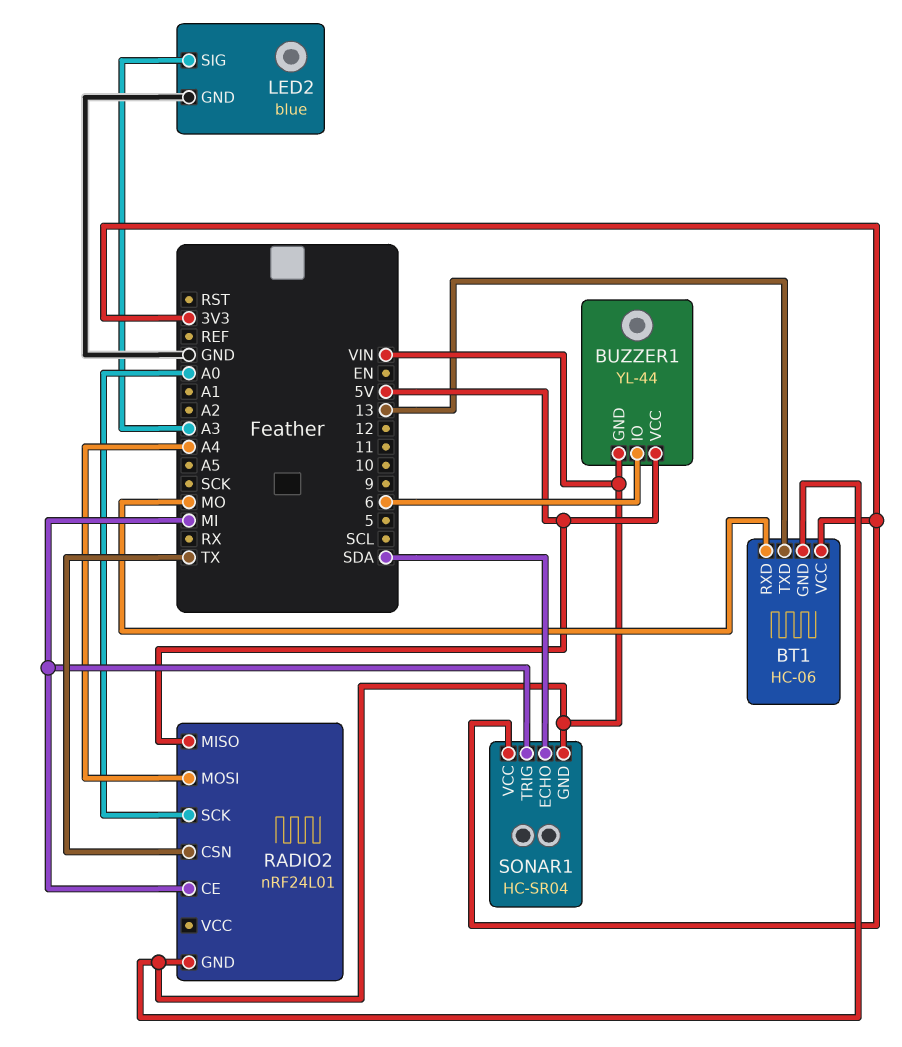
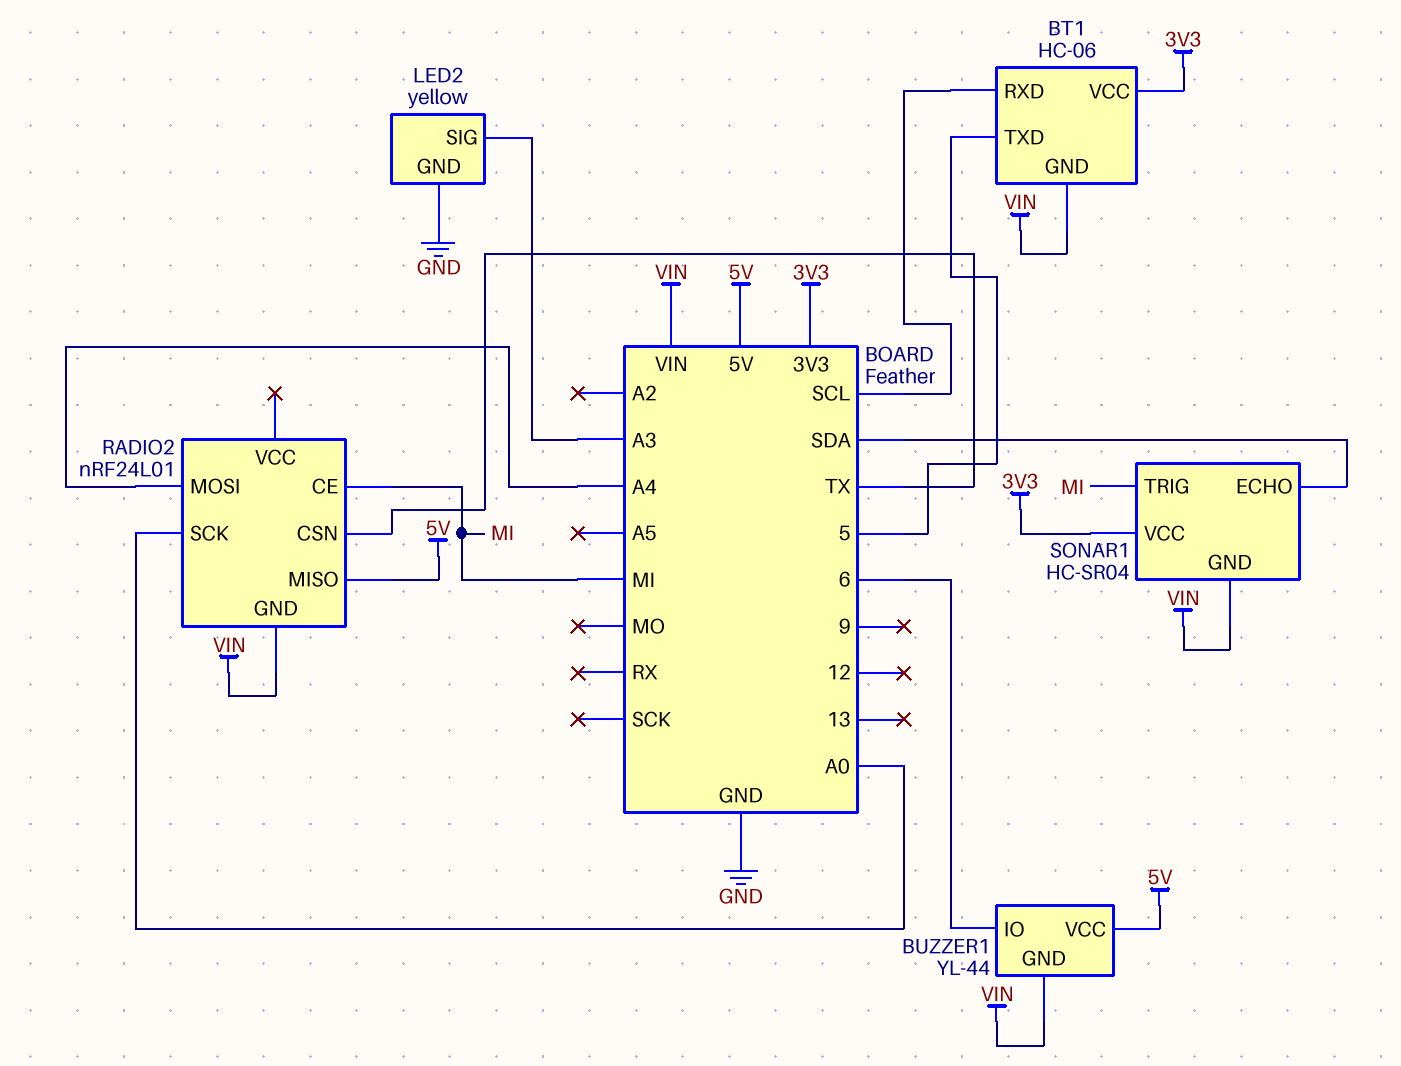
BT1 pin RXD: MO -> SCL
BT1 pin TXD: 13 -> 5
LED2: blue -> yellow

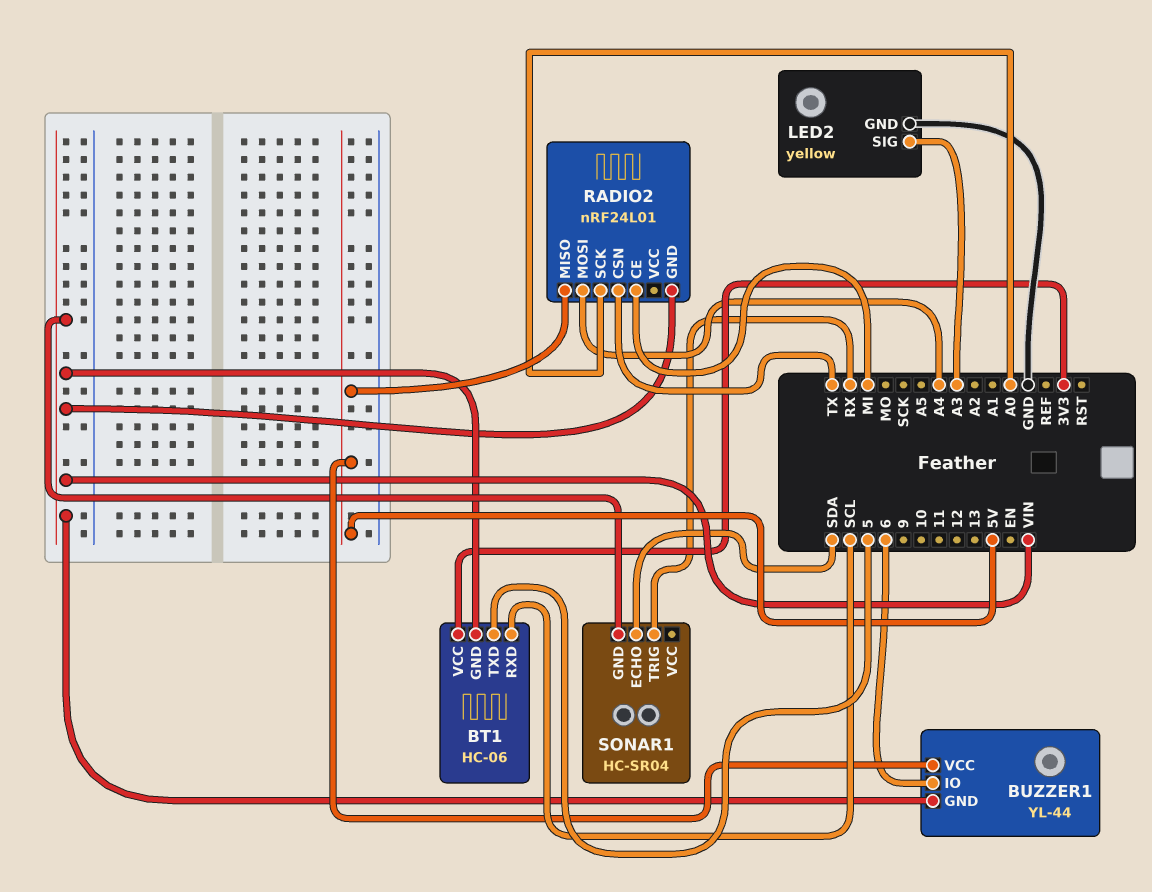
SONAR1 pin TRIG: MI -> RX
SONAR1 pin VCC: 3V3 -> none

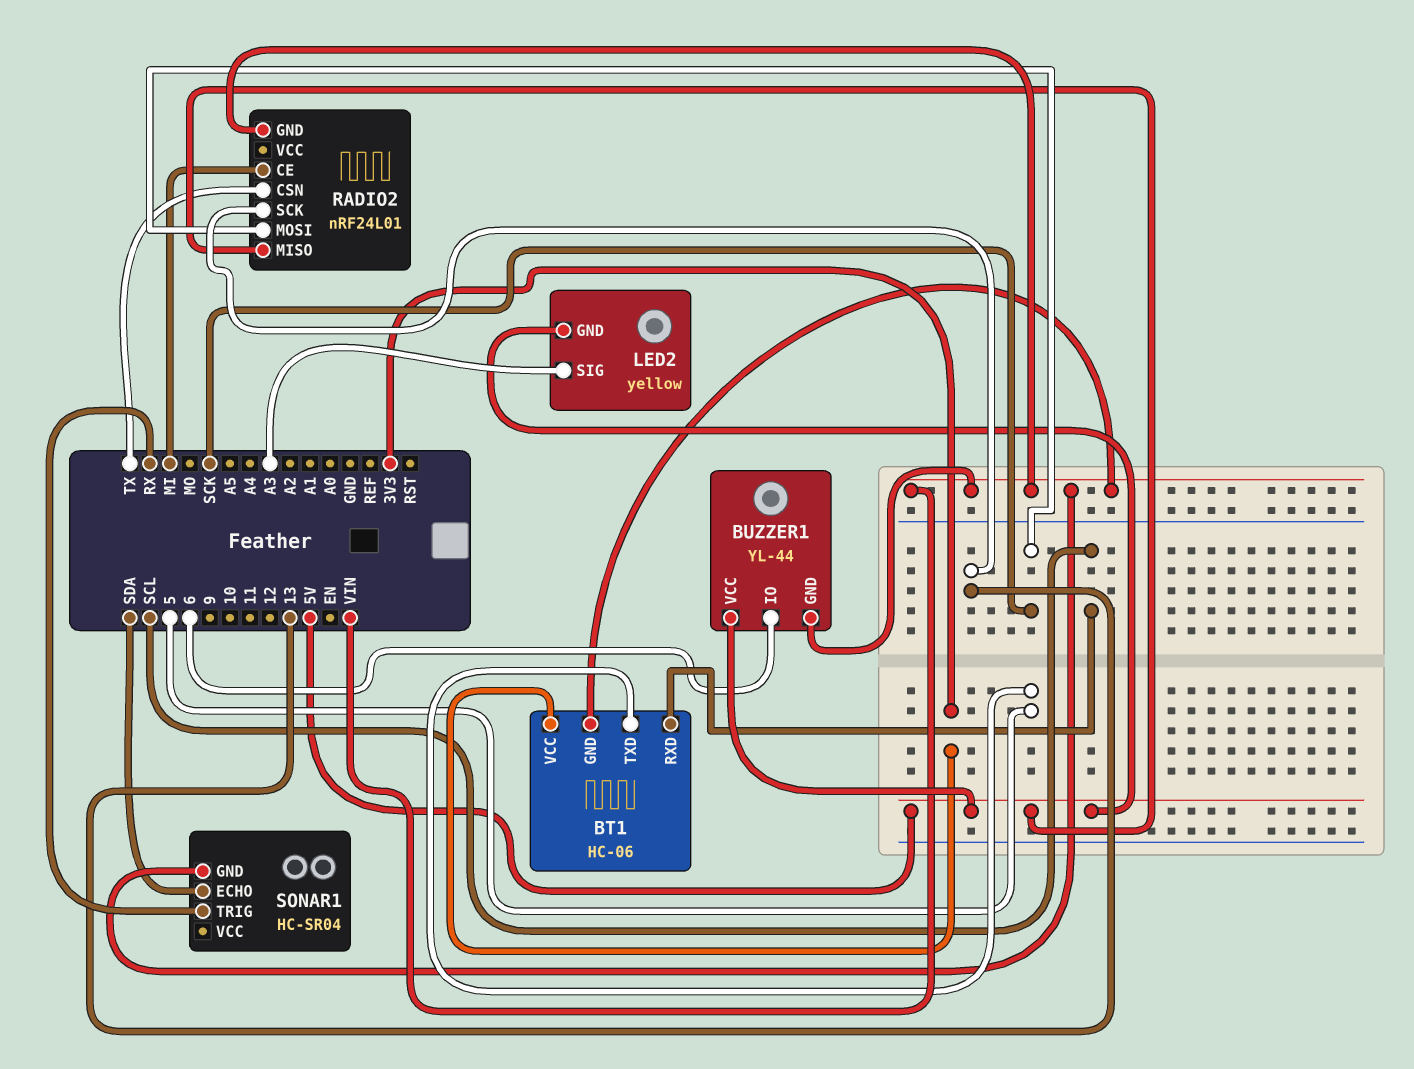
LED2 pin GND: GND -> 5V
RADIO2 pin MOSI: A4 -> SCK
RADIO2 pin SCK: A0 -> 13

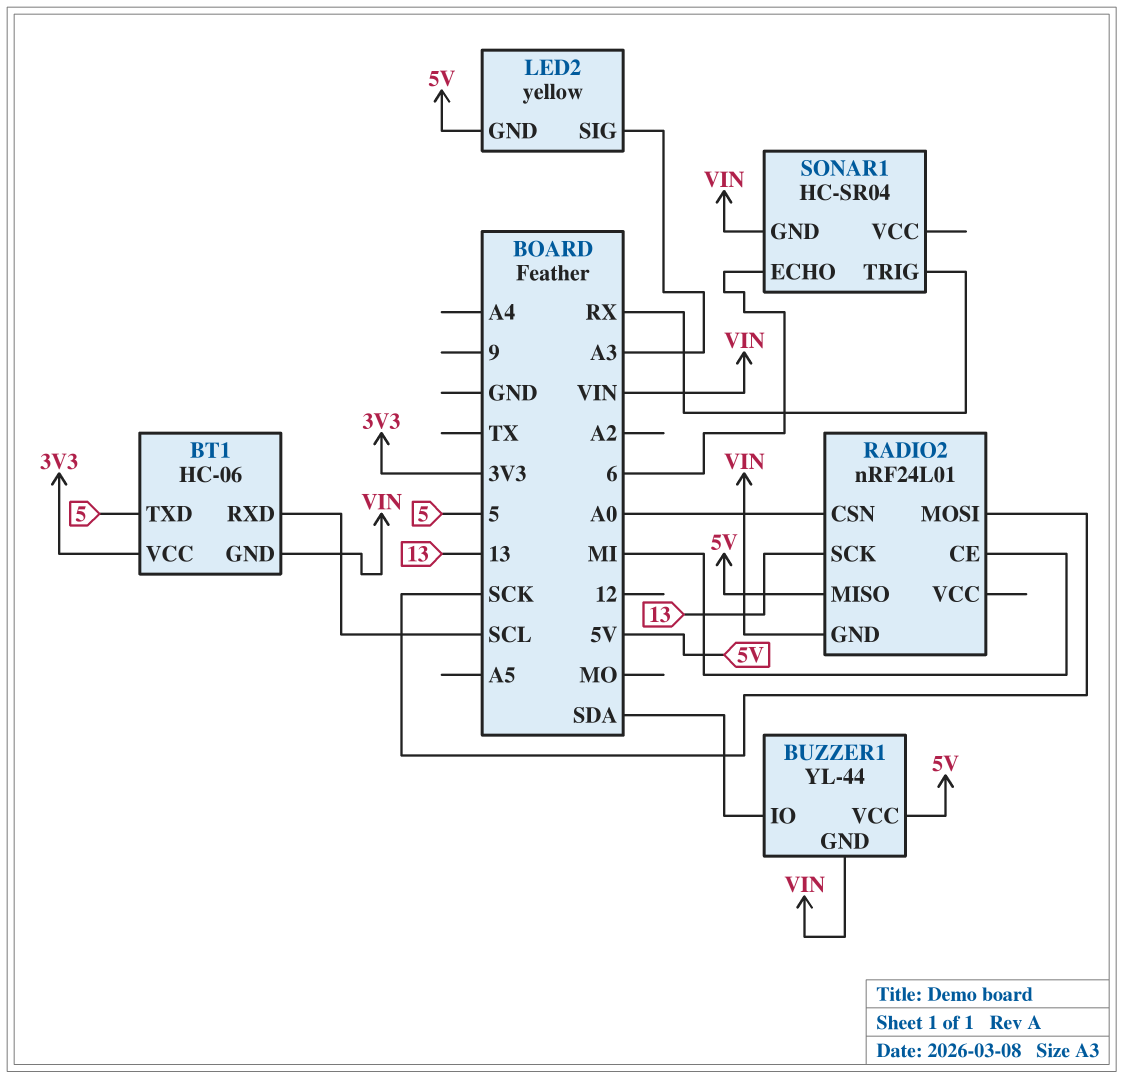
BUZZER1 pin IO: 6 -> SDA
RADIO2 pin CSN: TX -> A0
SONAR1 pin ECHO: SDA -> 6

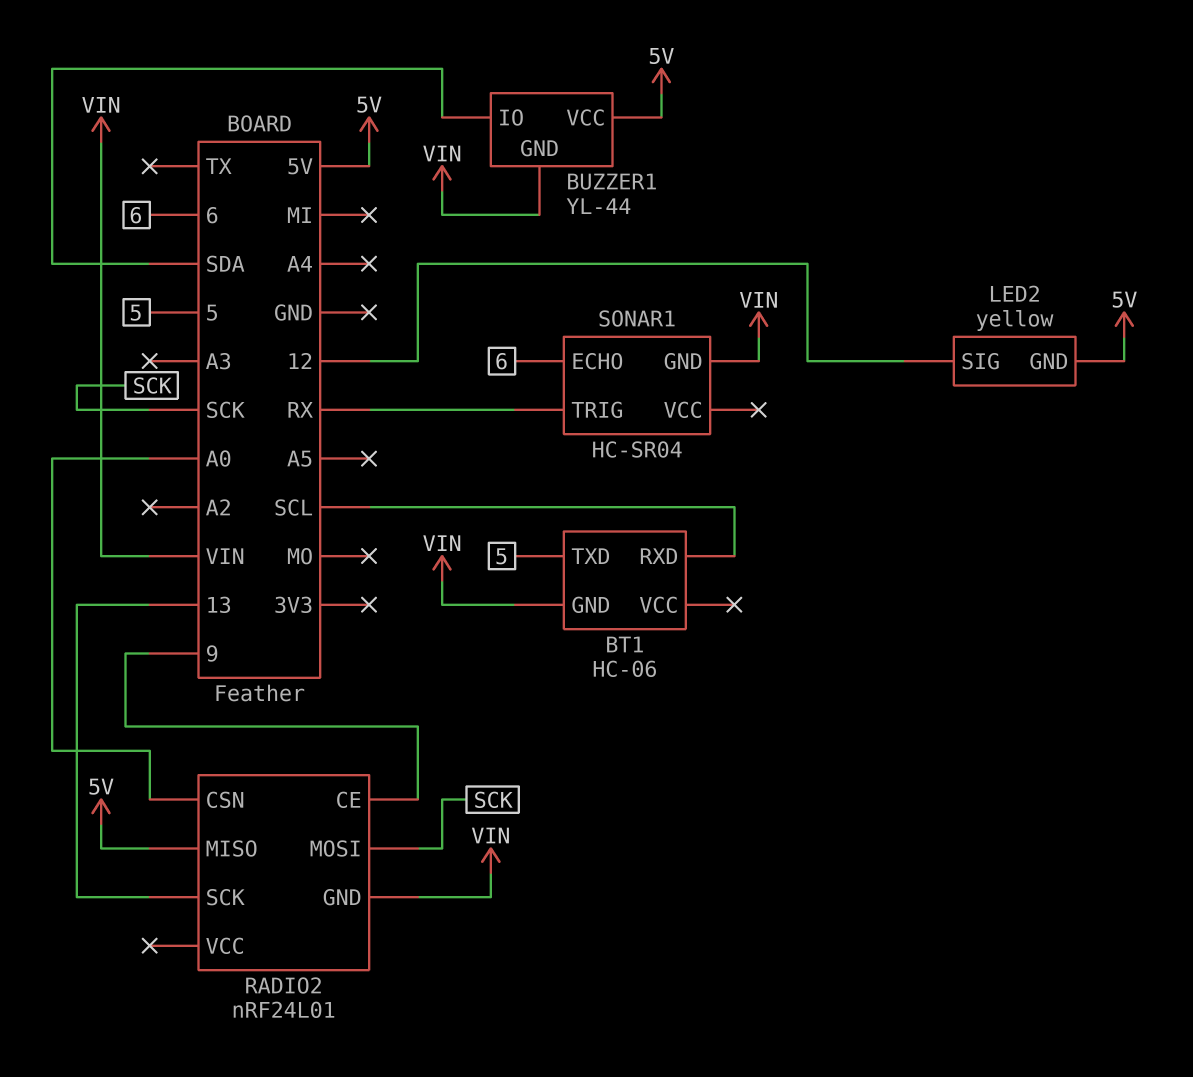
BT1 pin VCC: 3V3 -> none
LED2 pin SIG: A3 -> 12
RADIO2 pin CE: MI -> 9

